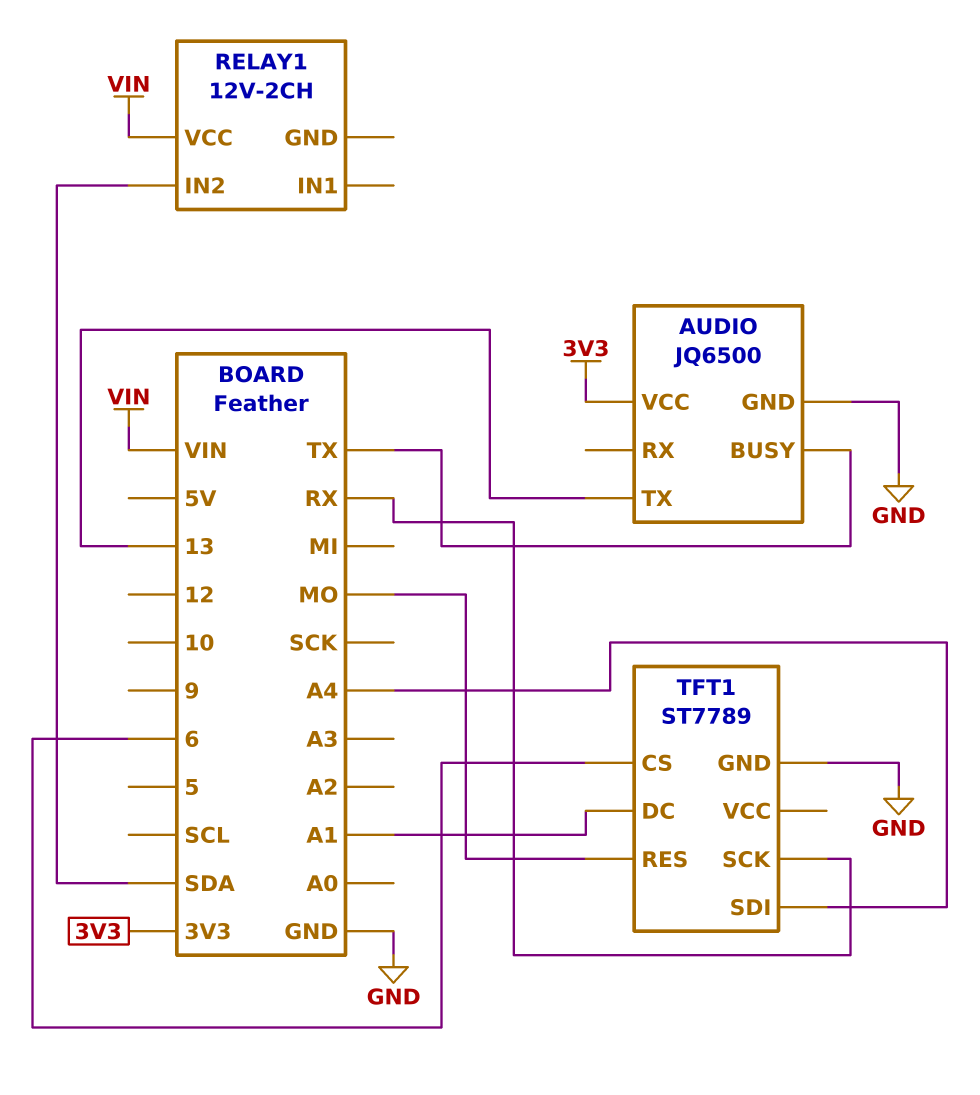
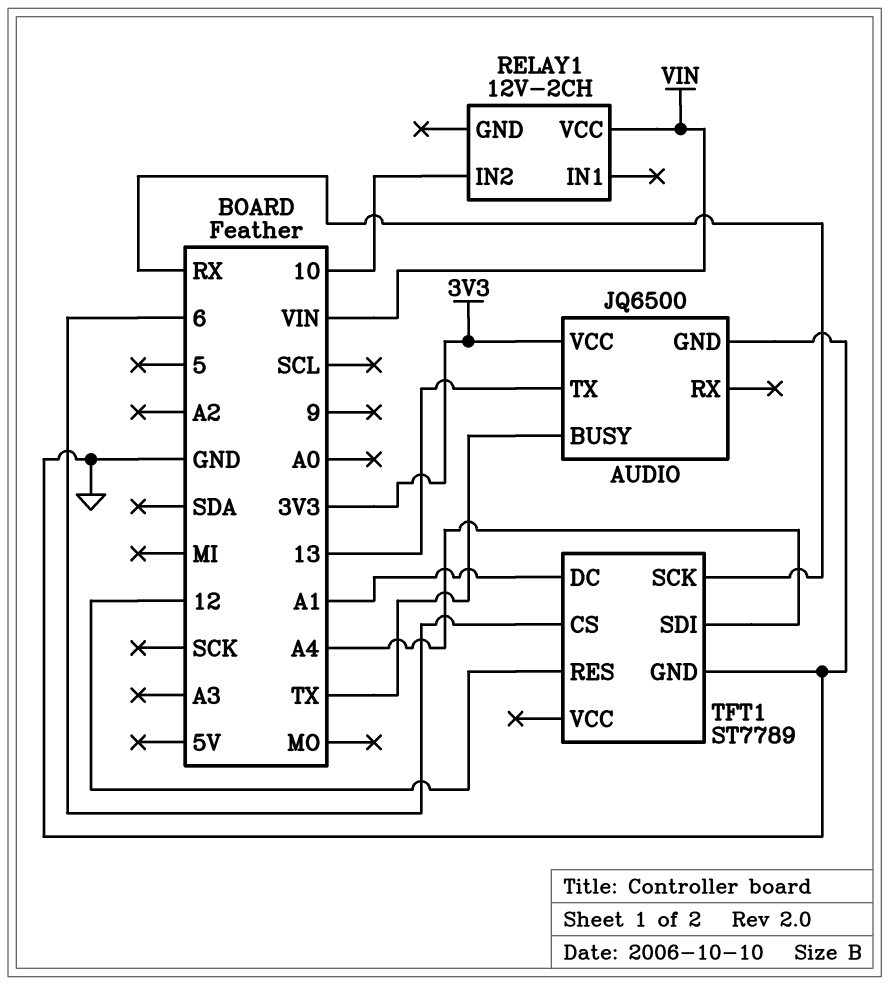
RELAY1 pin IN2: SDA -> 10
TFT1 pin RES: MO -> 12

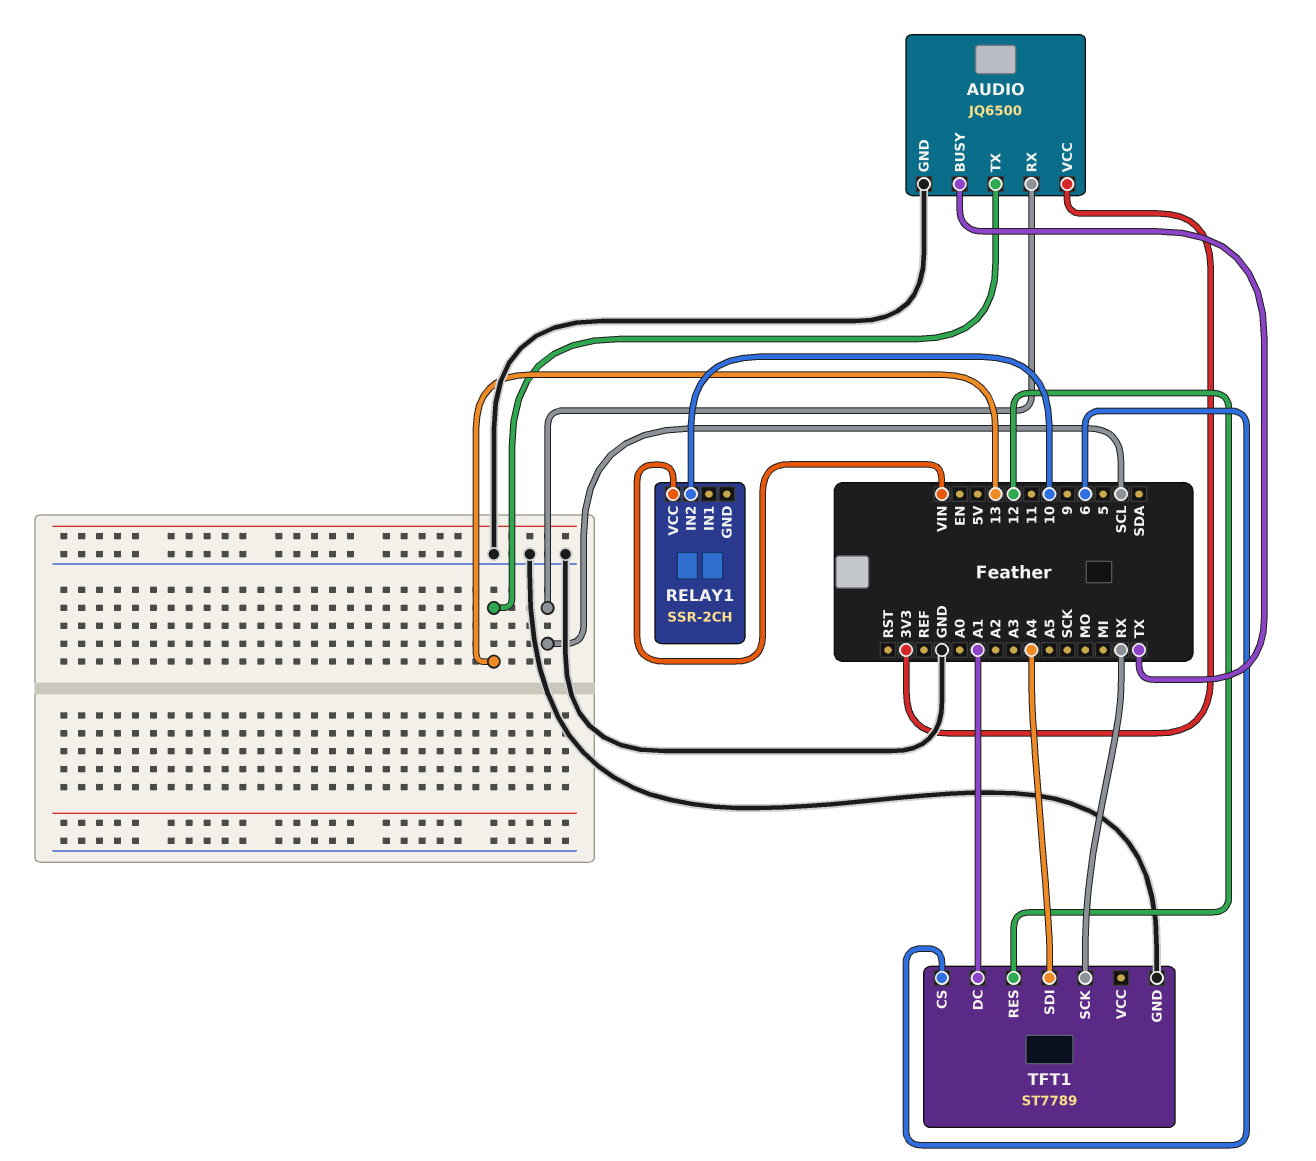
AUDIO pin RX: none -> SCL
RELAY1: 12V-2CH -> SSR-2CH

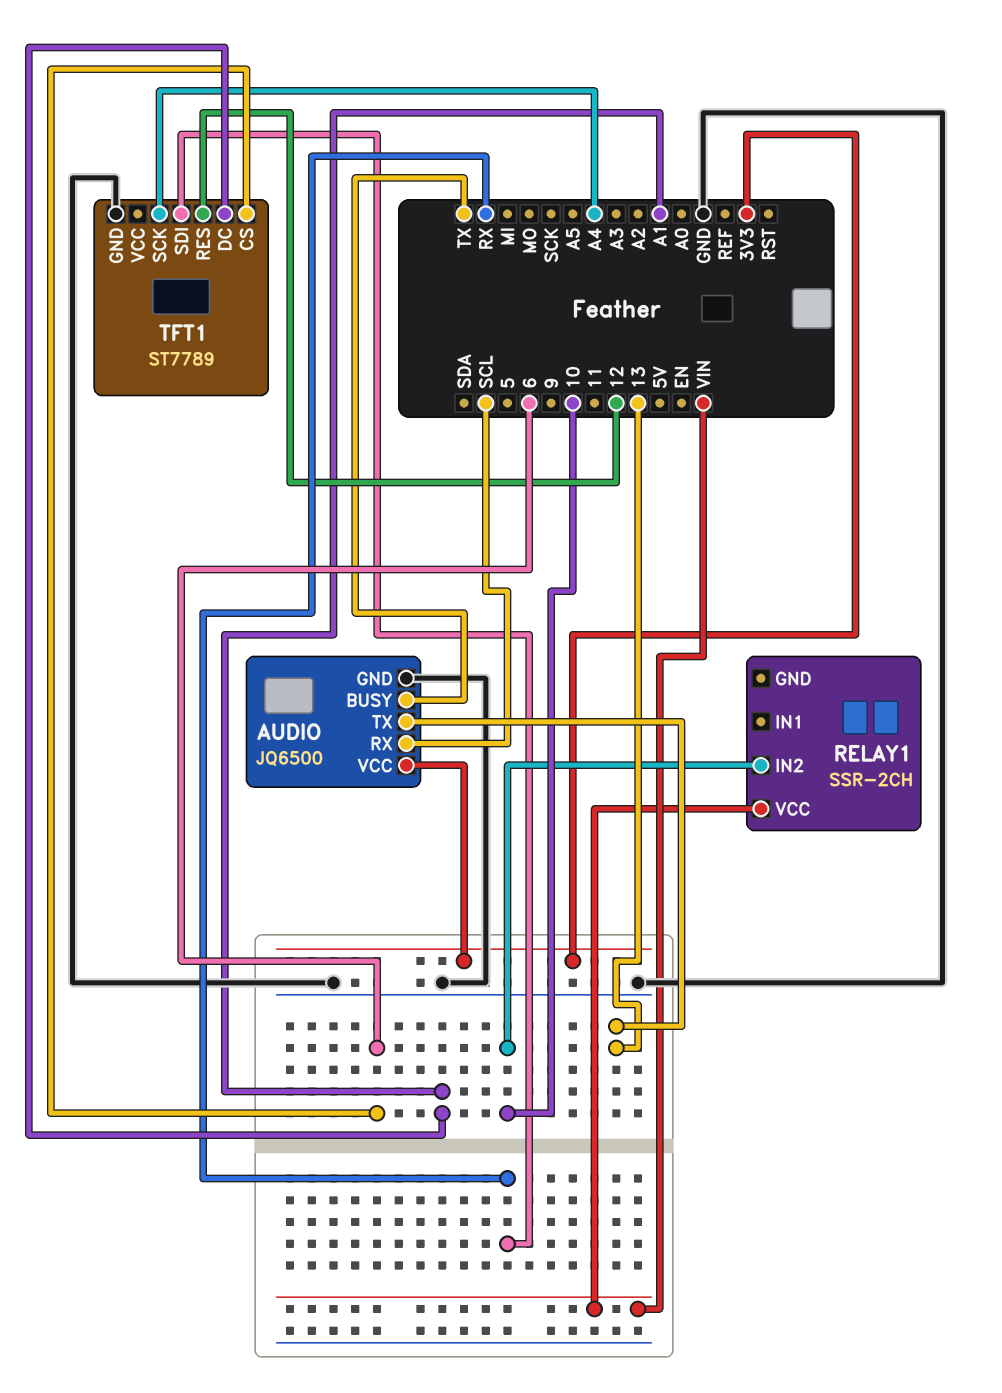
TFT1 pin SCK: RX -> A4
TFT1 pin SDI: A4 -> RX

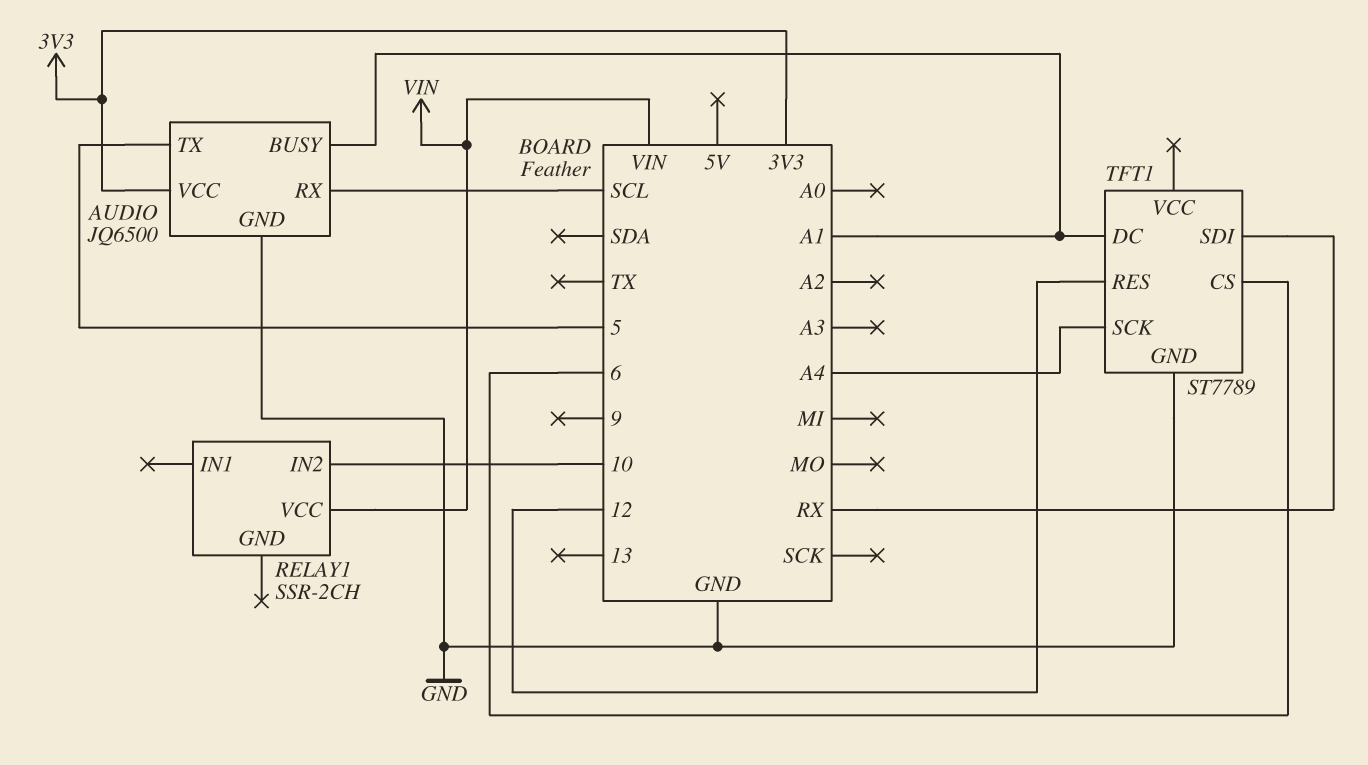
AUDIO pin BUSY: TX -> A1
AUDIO pin TX: 13 -> 5

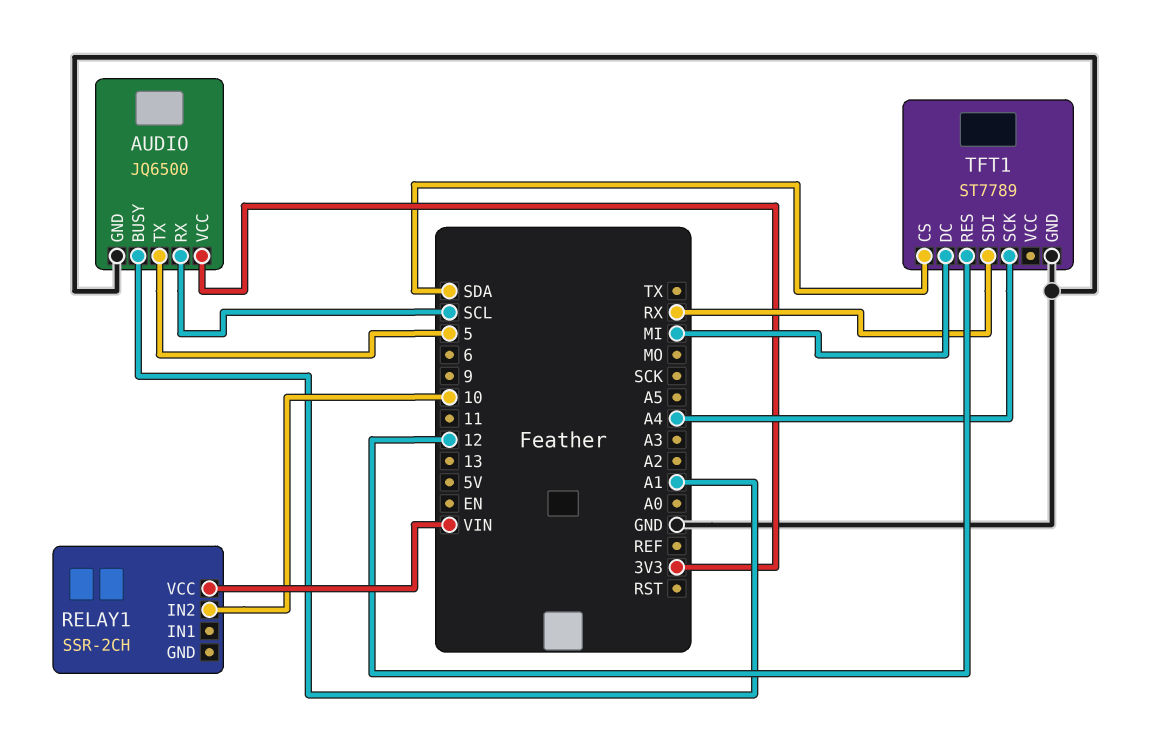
TFT1 pin CS: 6 -> SDA
TFT1 pin DC: A1 -> MI

